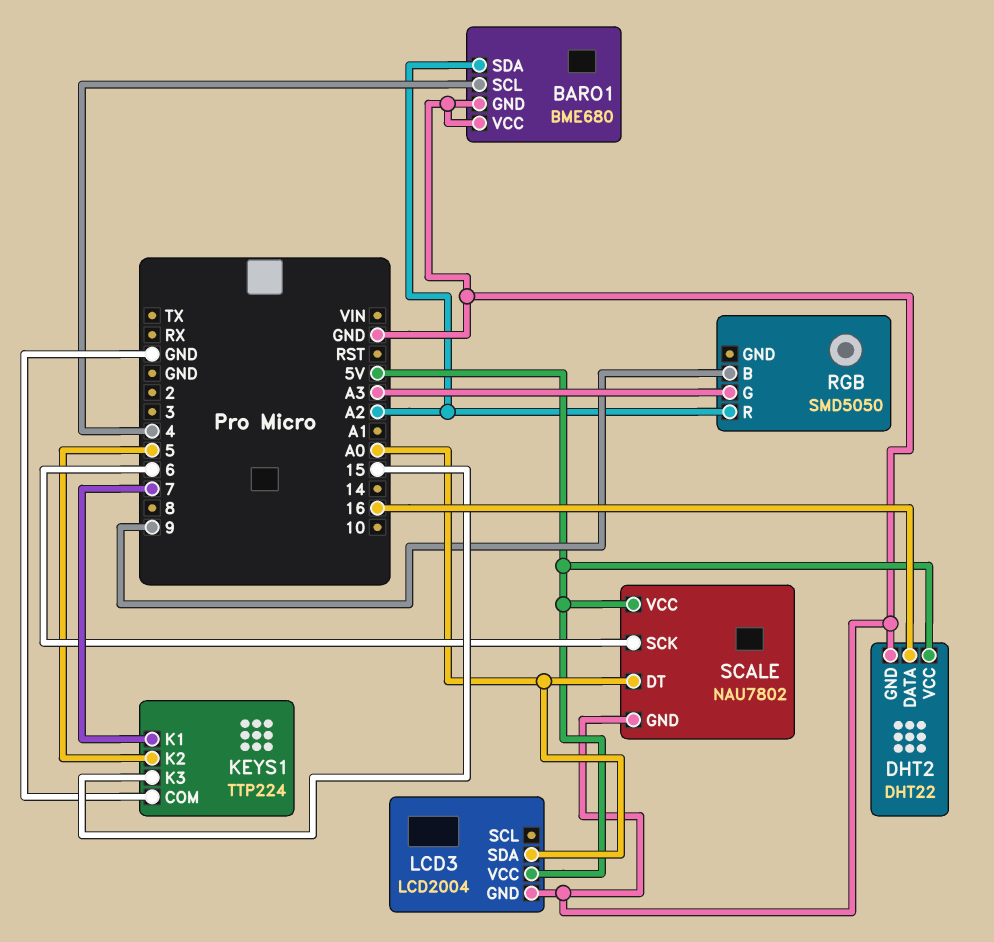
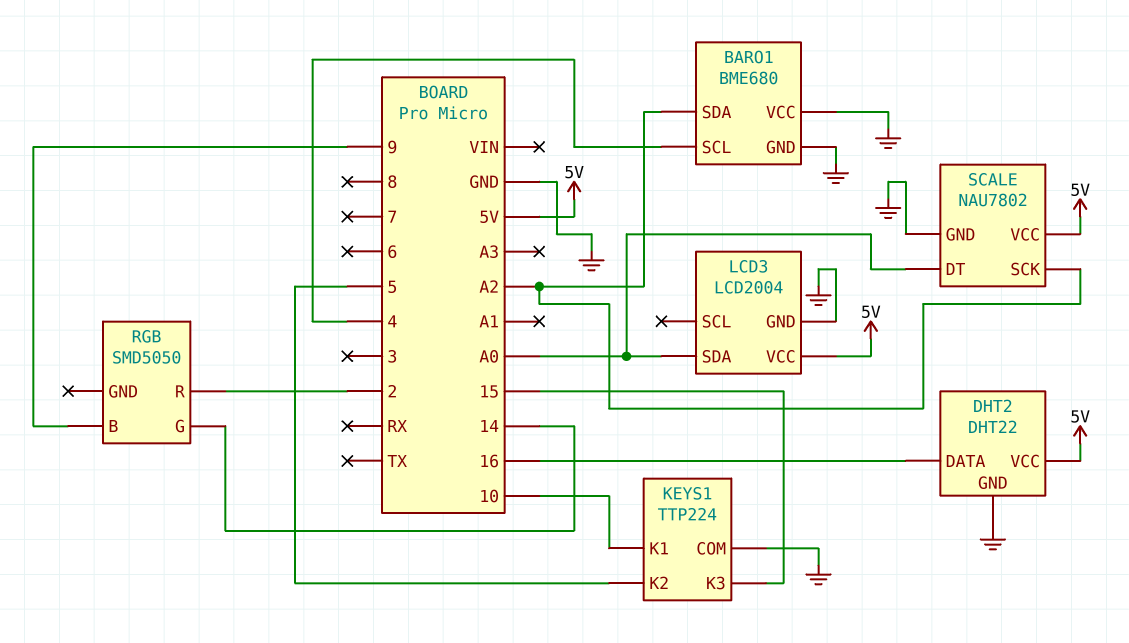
KEYS1 pin K1: 7 -> 10
RGB pin G: A3 -> 14
RGB pin R: A2 -> 2
SCALE pin SCK: 6 -> A2

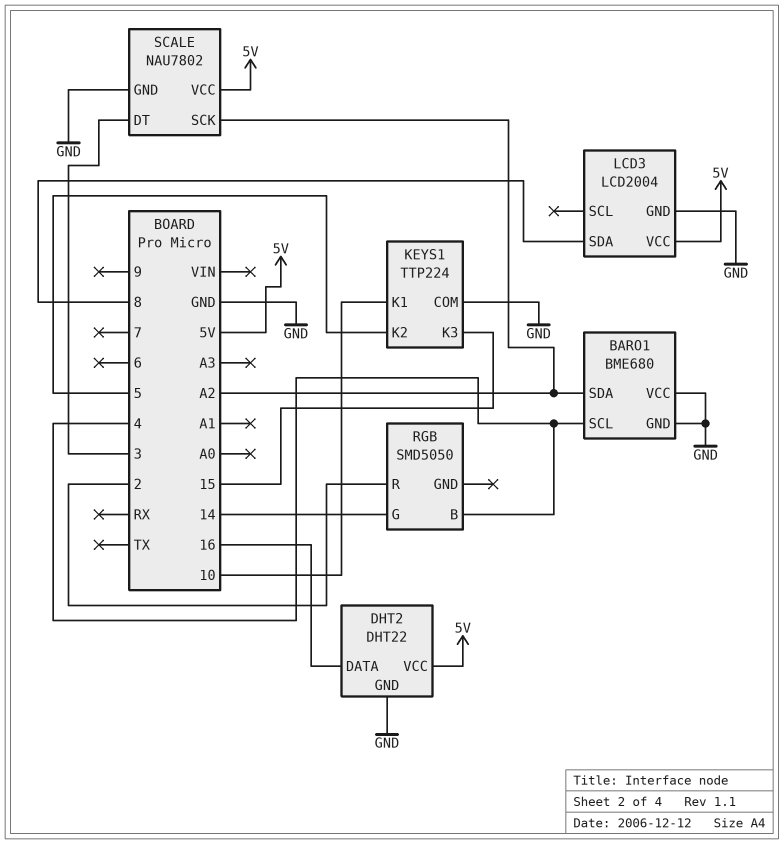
LCD3 pin SDA: A0 -> 8
RGB pin B: 9 -> 4
SCALE pin DT: A0 -> 3

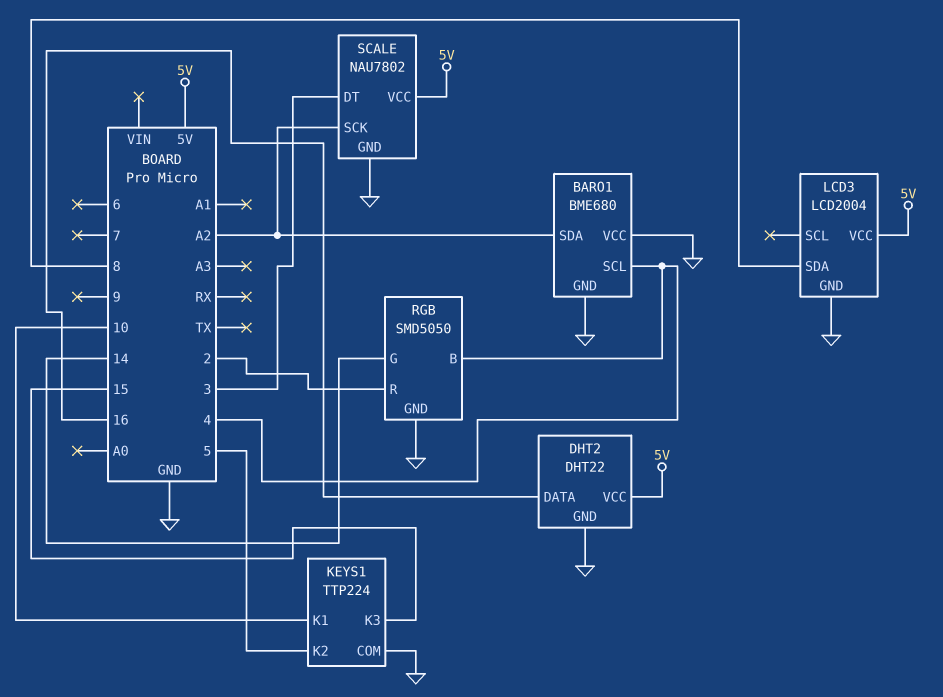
RGB pin GND: none -> GND

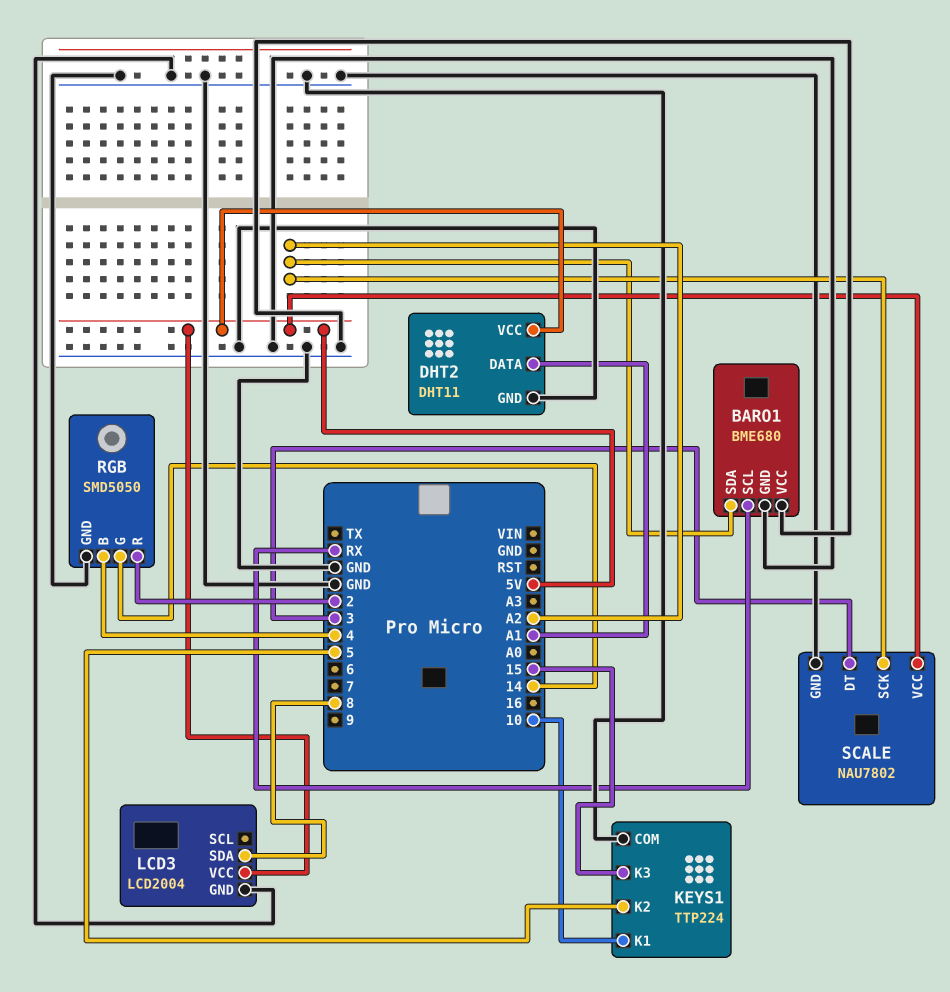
BARO1 pin SCL: 4 -> RX
DHT2: DHT22 -> DHT11
DHT2 pin DATA: 16 -> A1

